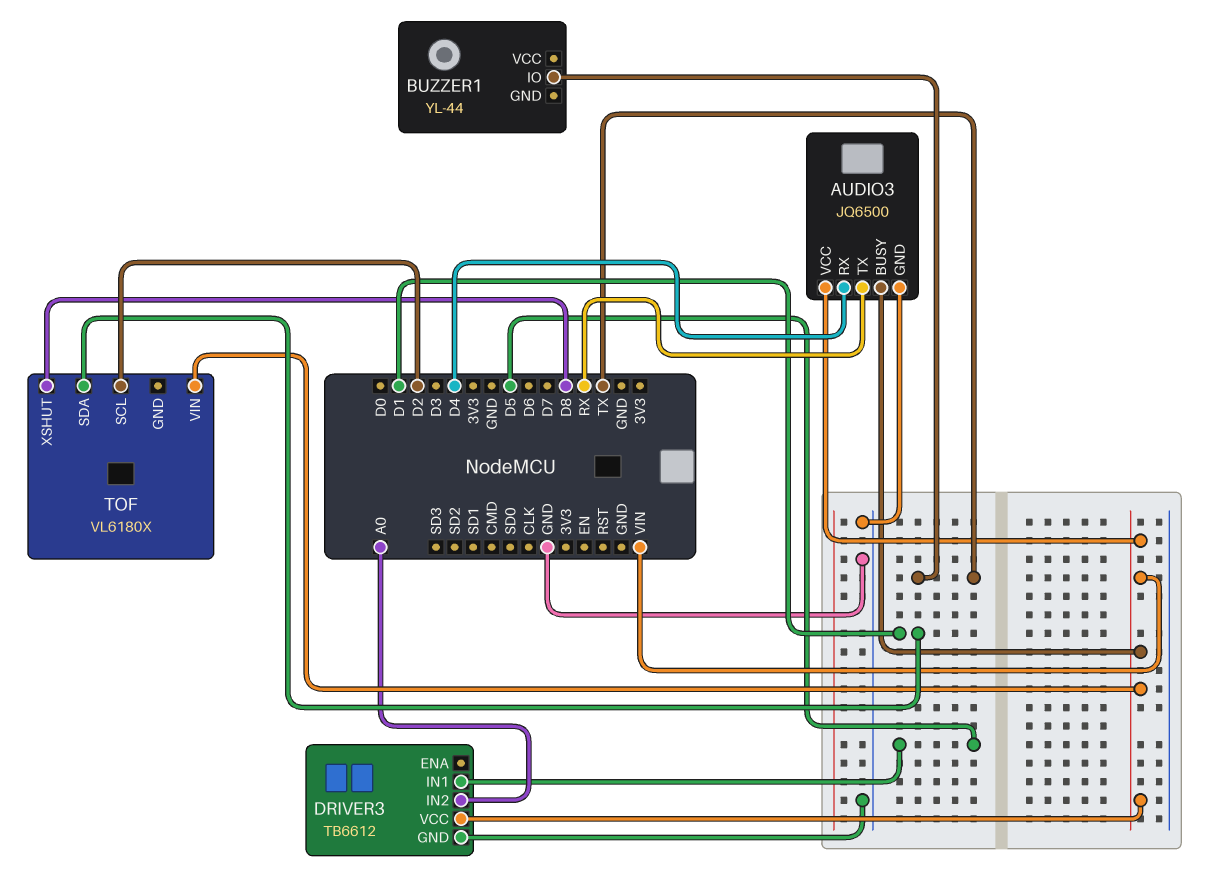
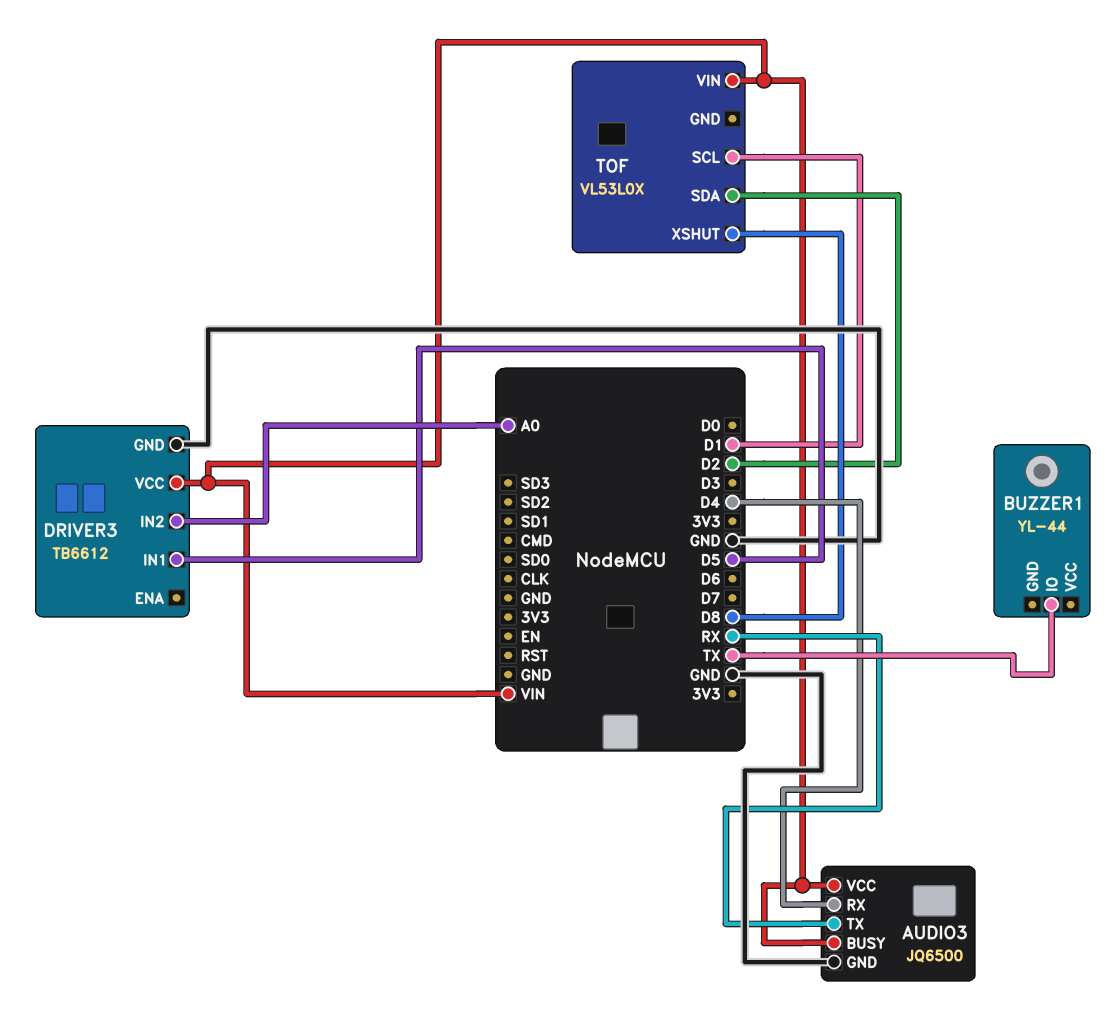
TOF: VL6180X -> VL53L0X
TOF pin SCL: D2 -> D1
TOF pin SDA: D1 -> D2

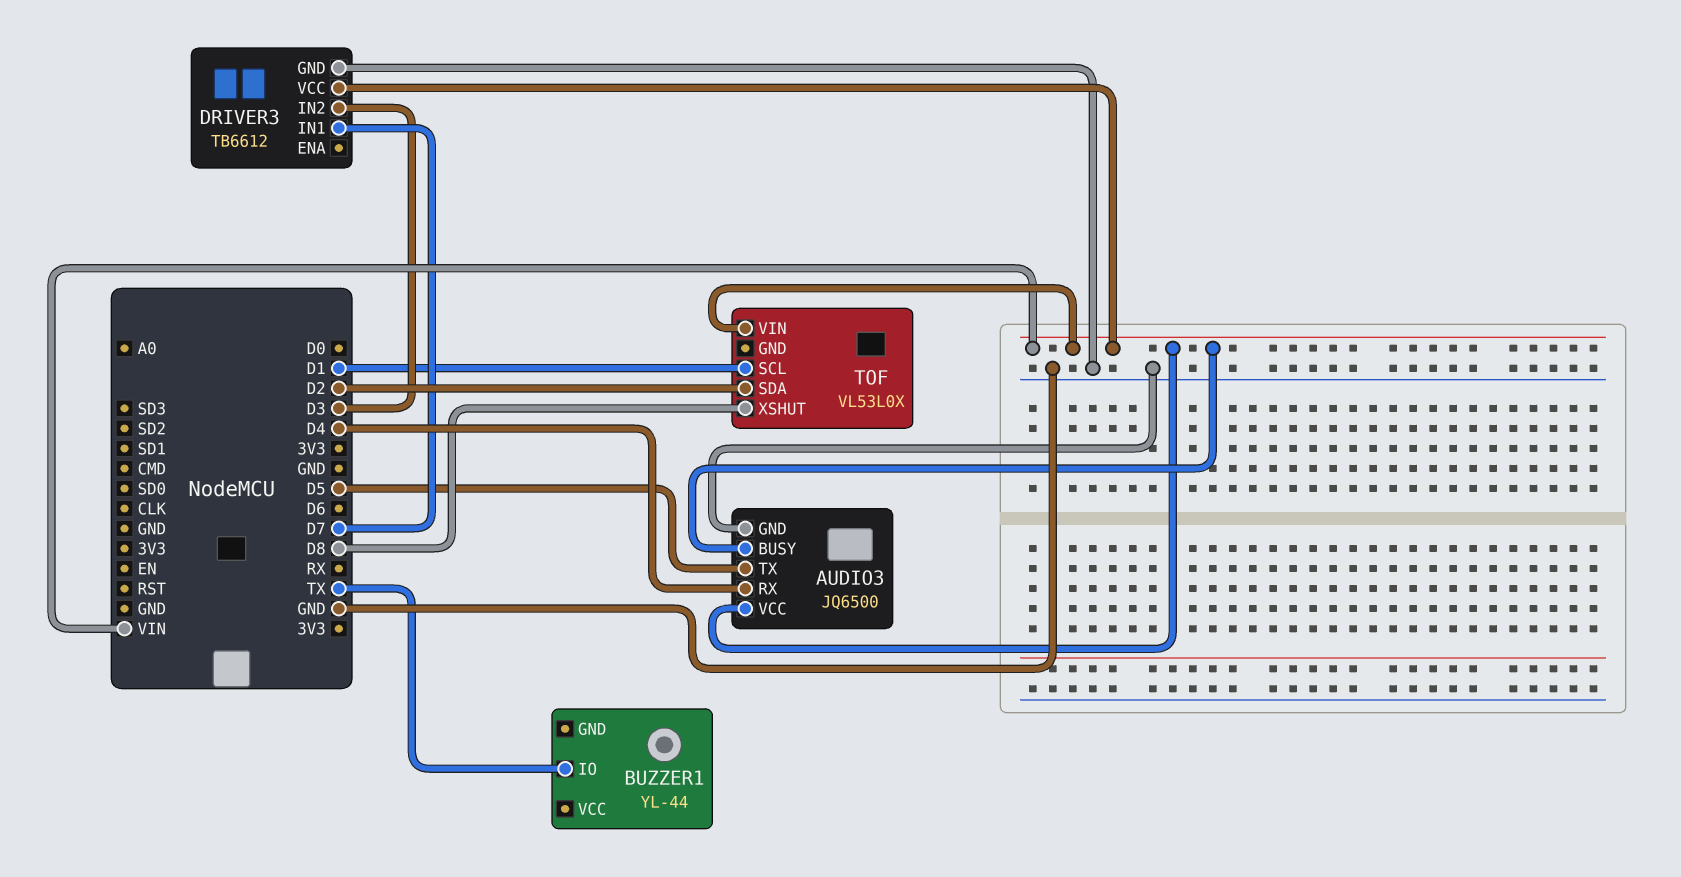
AUDIO3 pin TX: RX -> D5
DRIVER3 pin IN1: D5 -> D7
DRIVER3 pin IN2: A0 -> D3

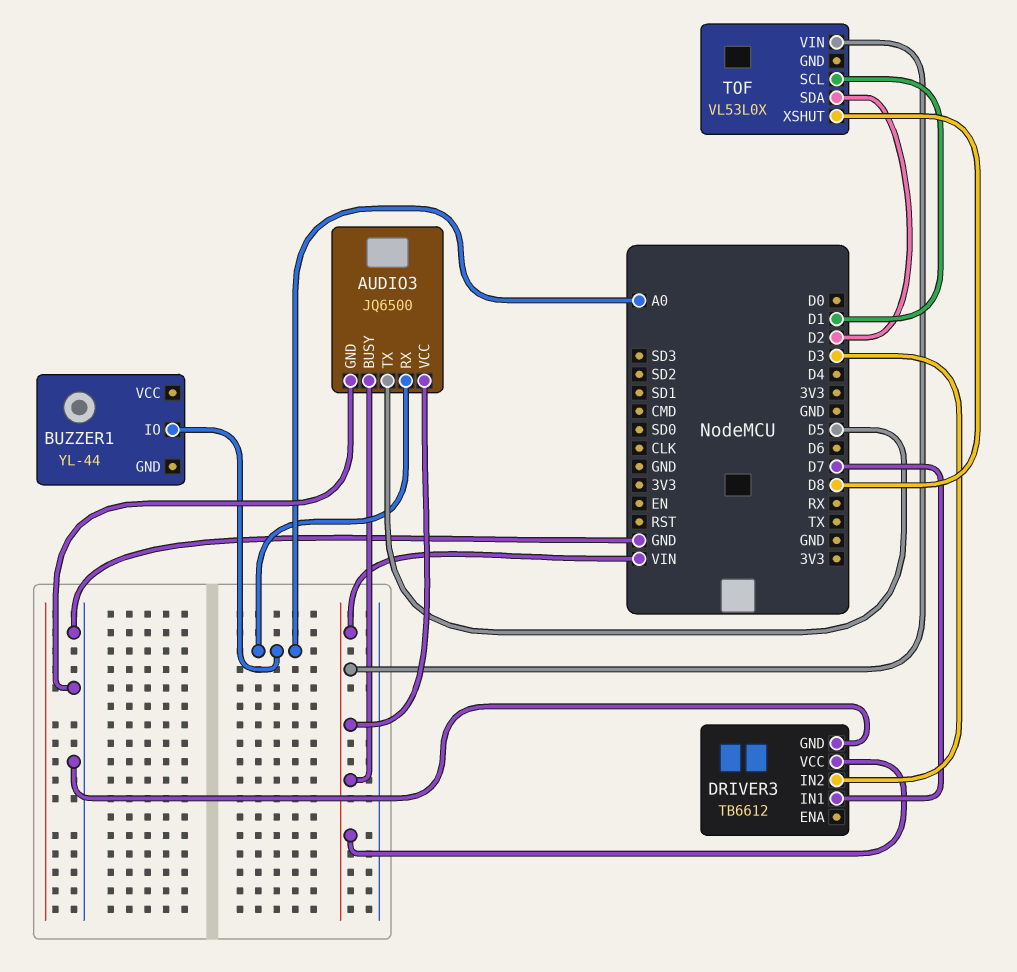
AUDIO3 pin RX: D4 -> A0
BUZZER1 pin IO: TX -> A0

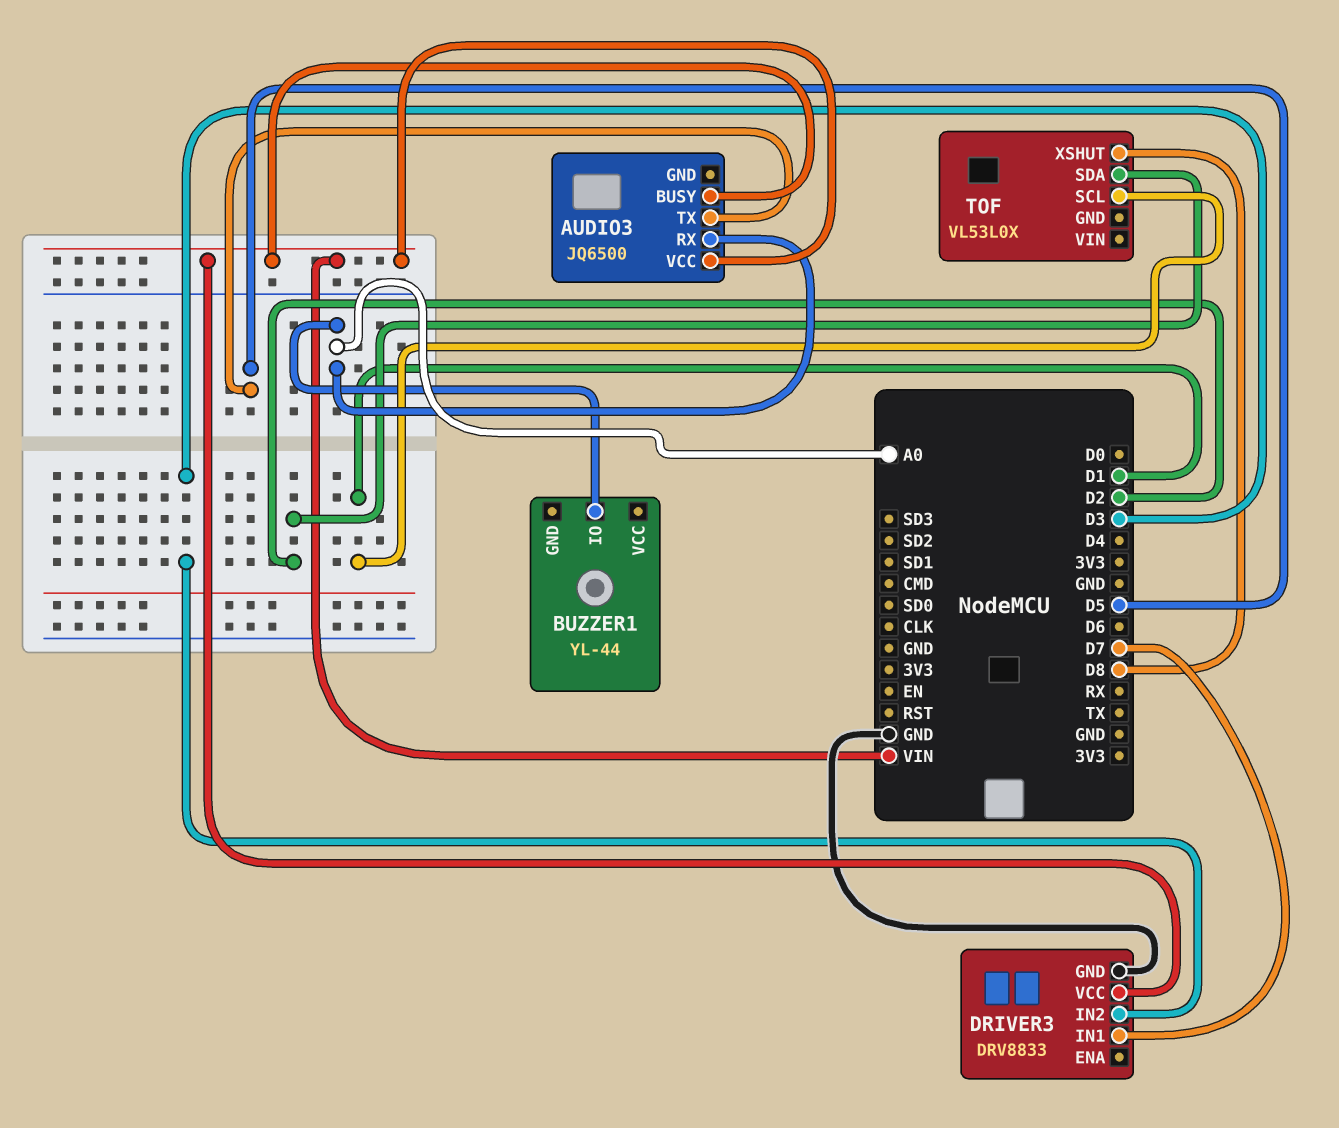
AUDIO3 pin GND: GND -> none
DRIVER3: TB6612 -> DRV8833
TOF pin VIN: VIN -> none

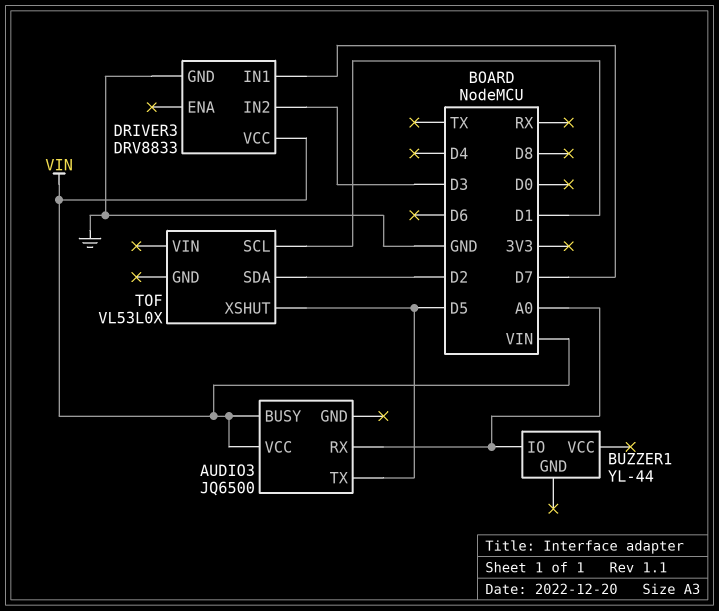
TOF pin XSHUT: D8 -> D5

